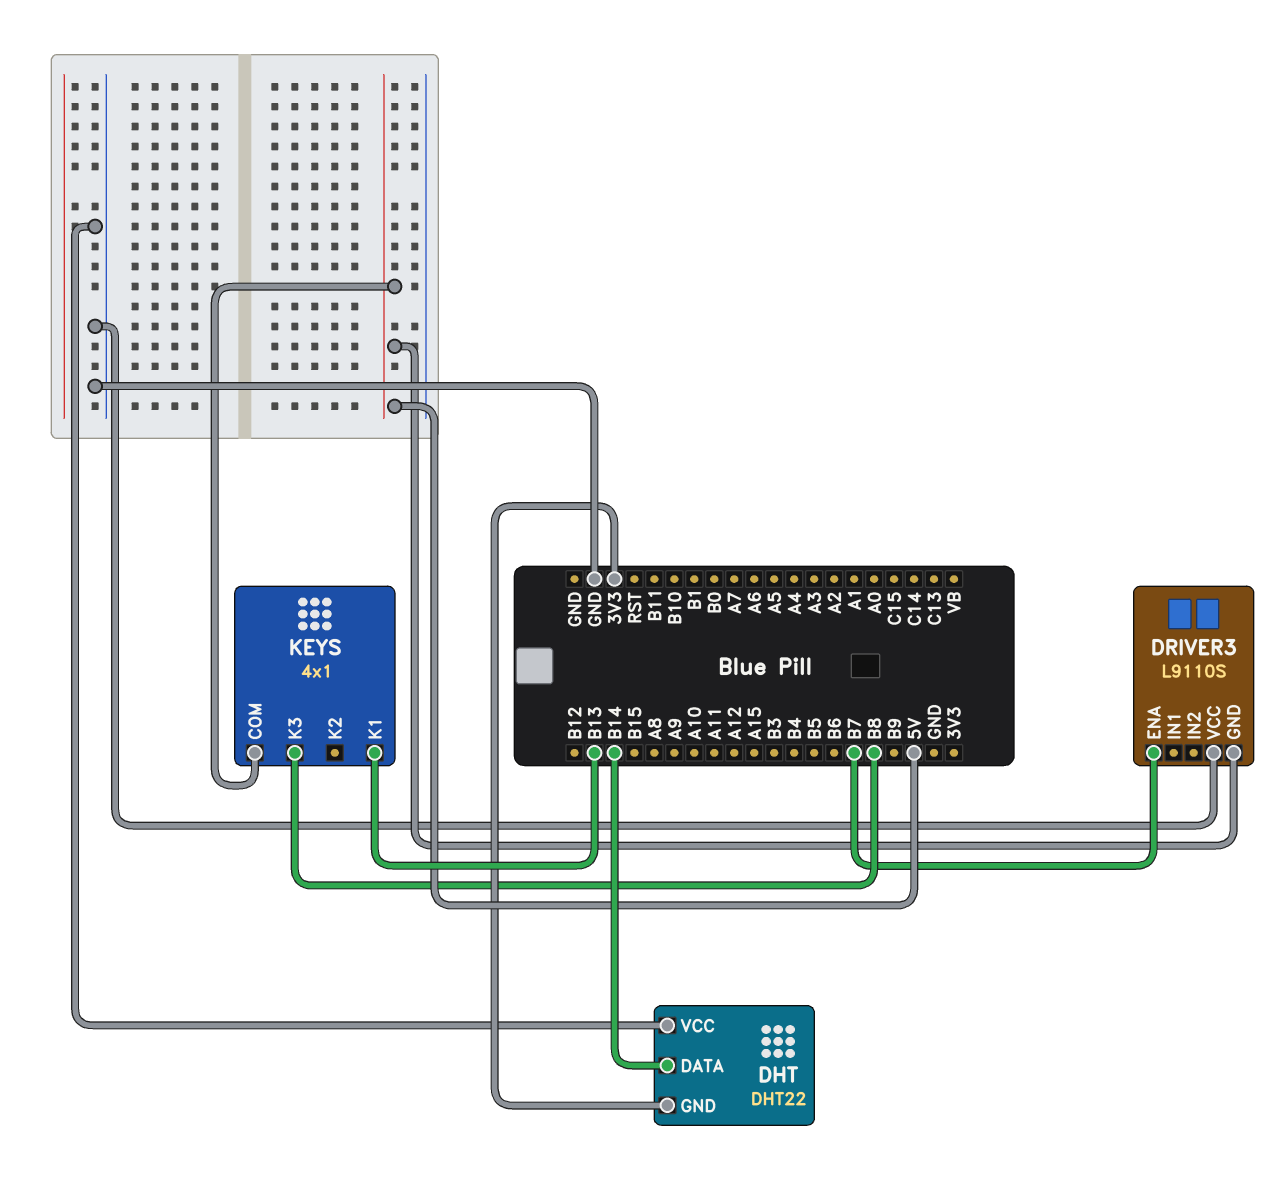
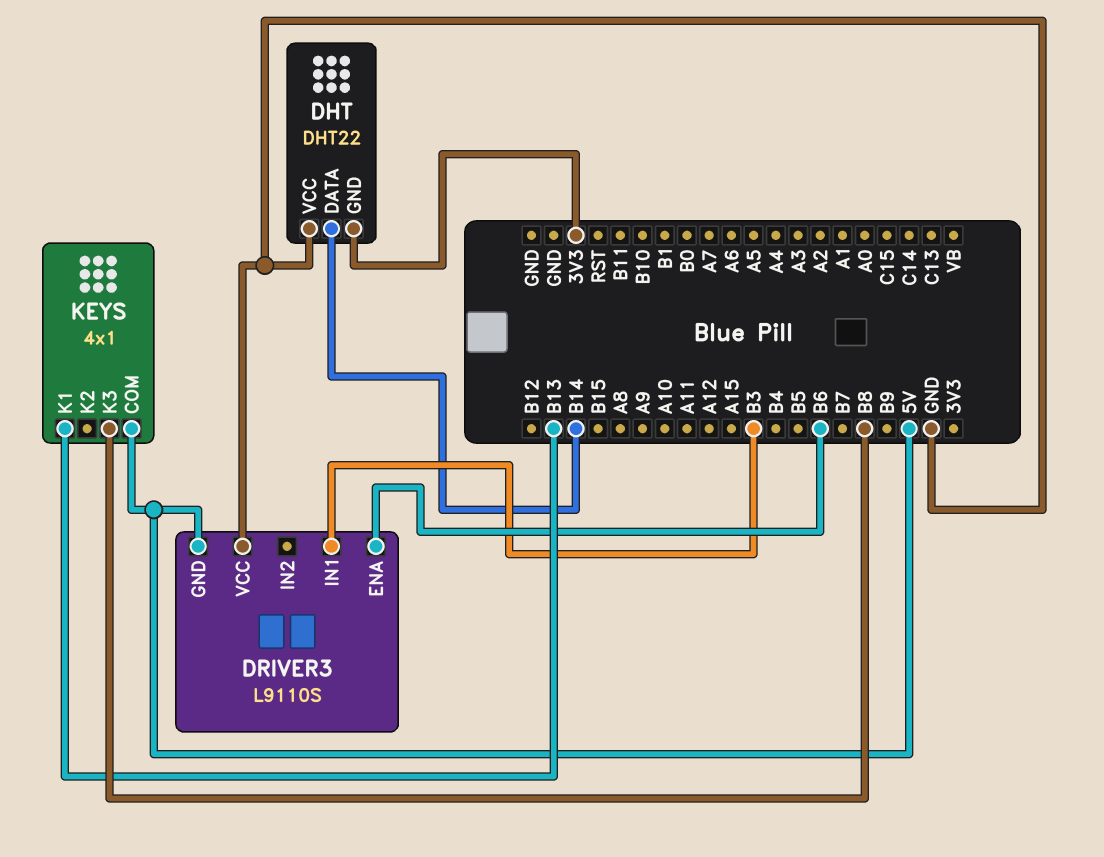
DRIVER3 pin ENA: B7 -> B6
DRIVER3 pin IN1: none -> B3

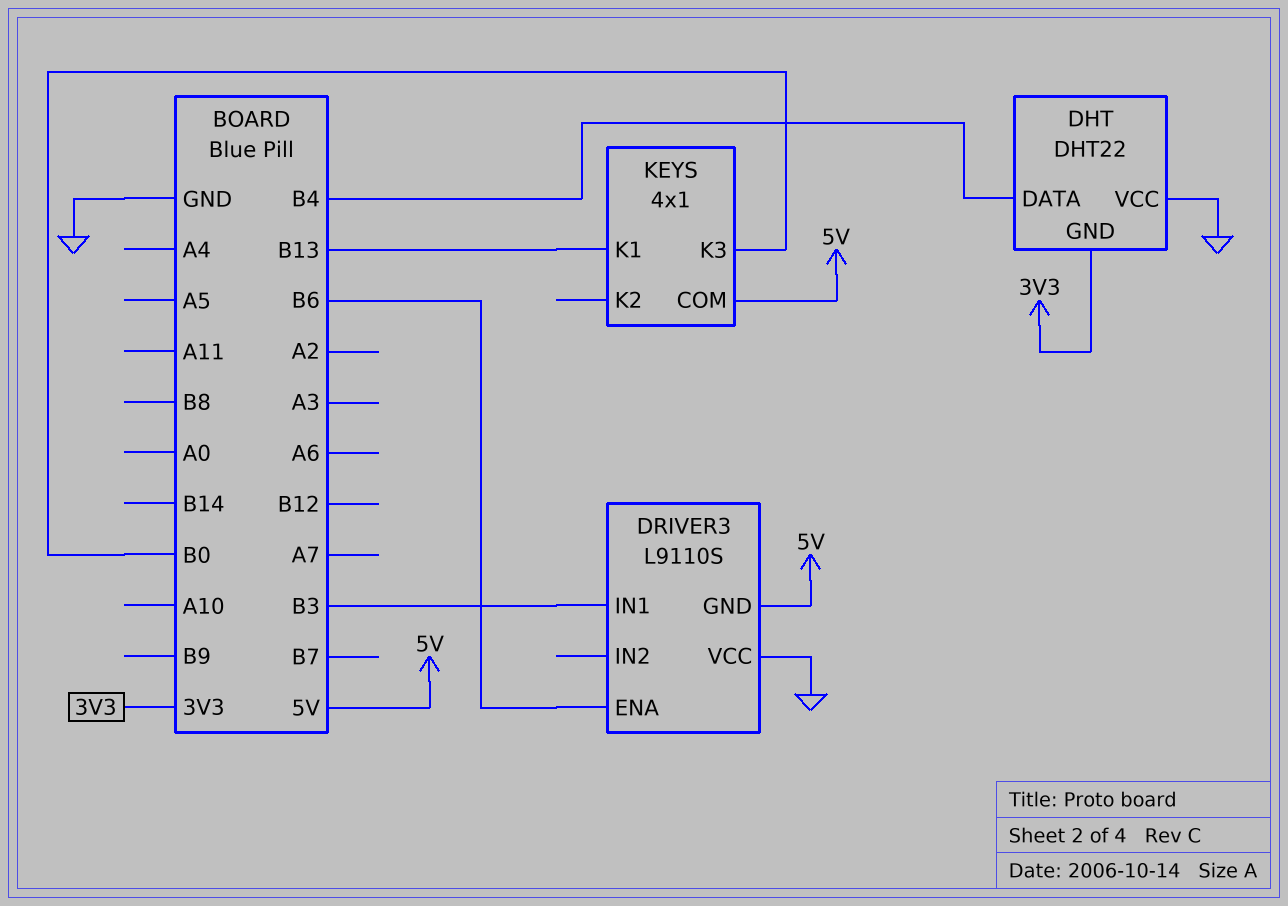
DHT pin DATA: B14 -> B4
KEYS pin K3: B8 -> B0

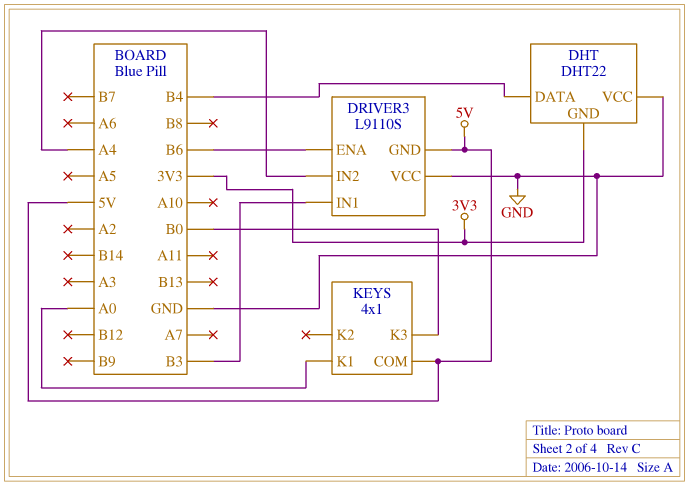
DRIVER3 pin IN2: none -> A4
KEYS pin K1: B13 -> A0

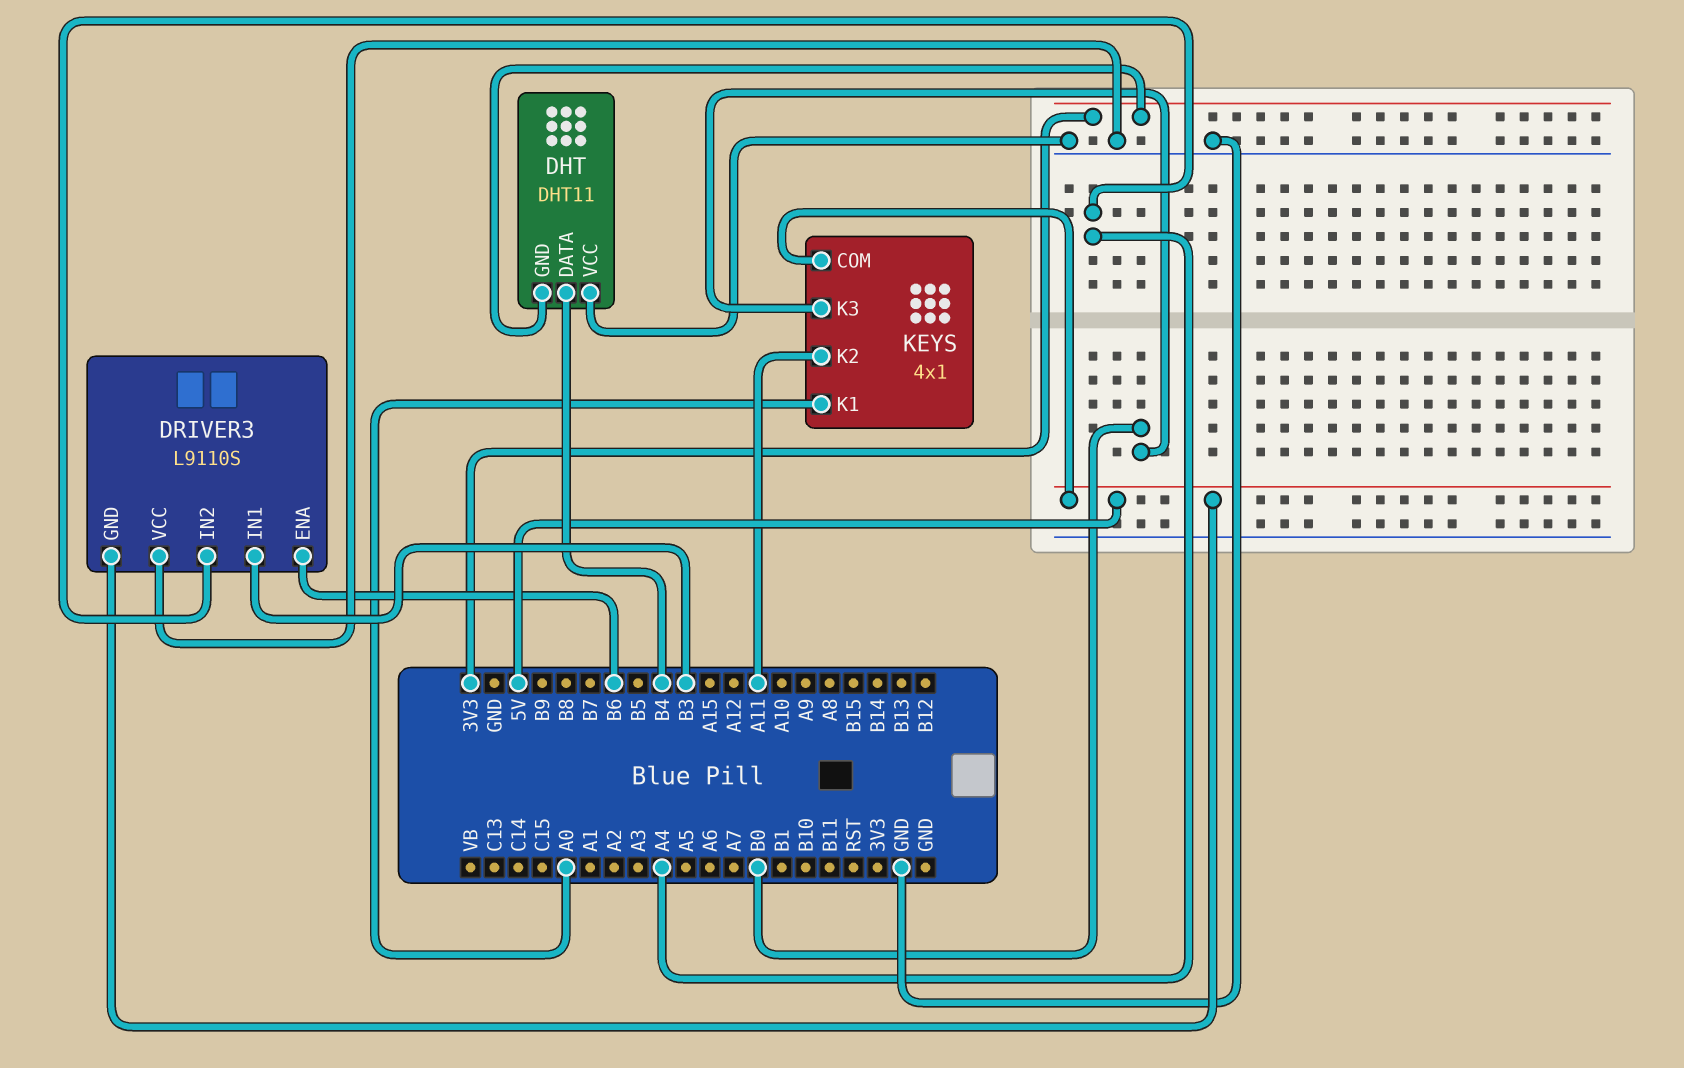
DHT: DHT22 -> DHT11
KEYS pin K2: none -> A11

